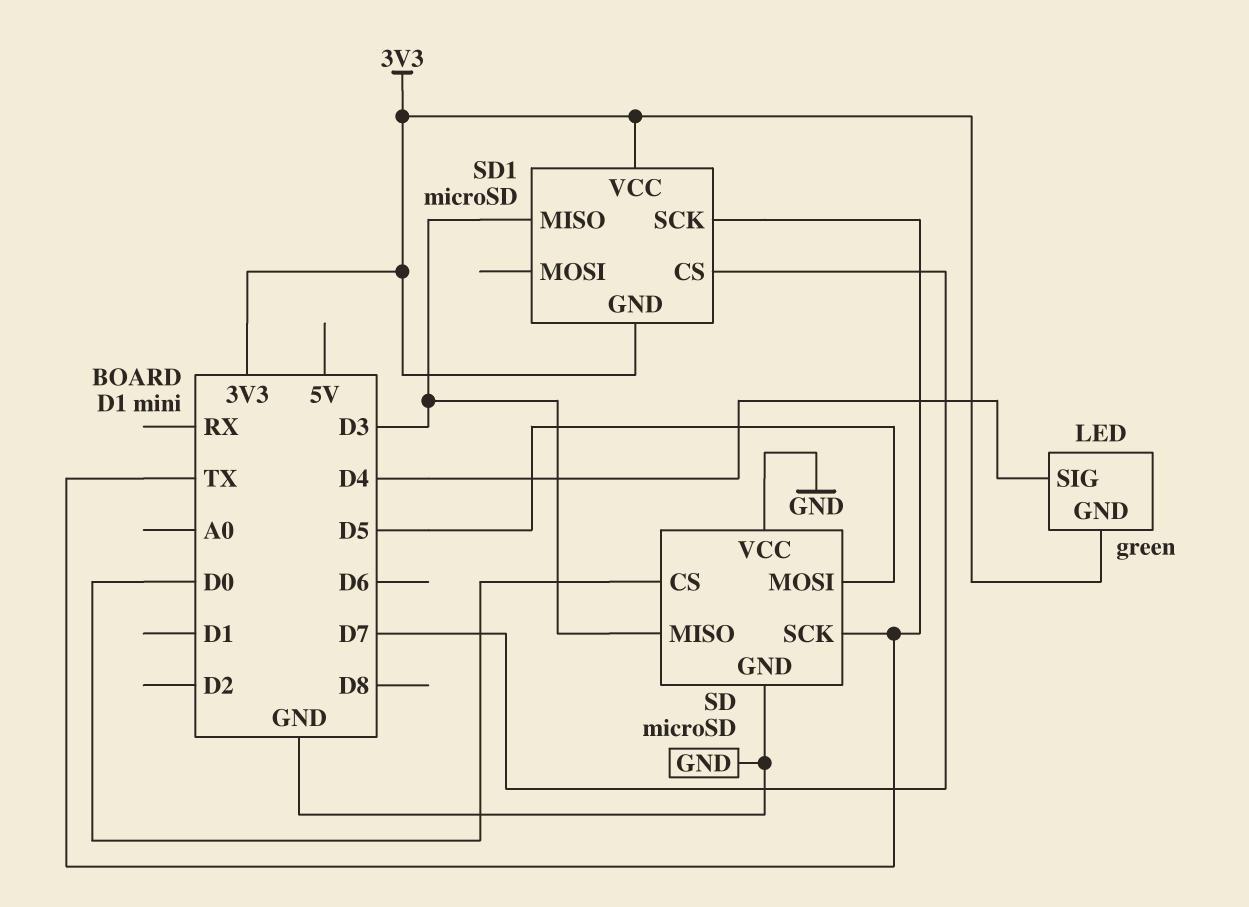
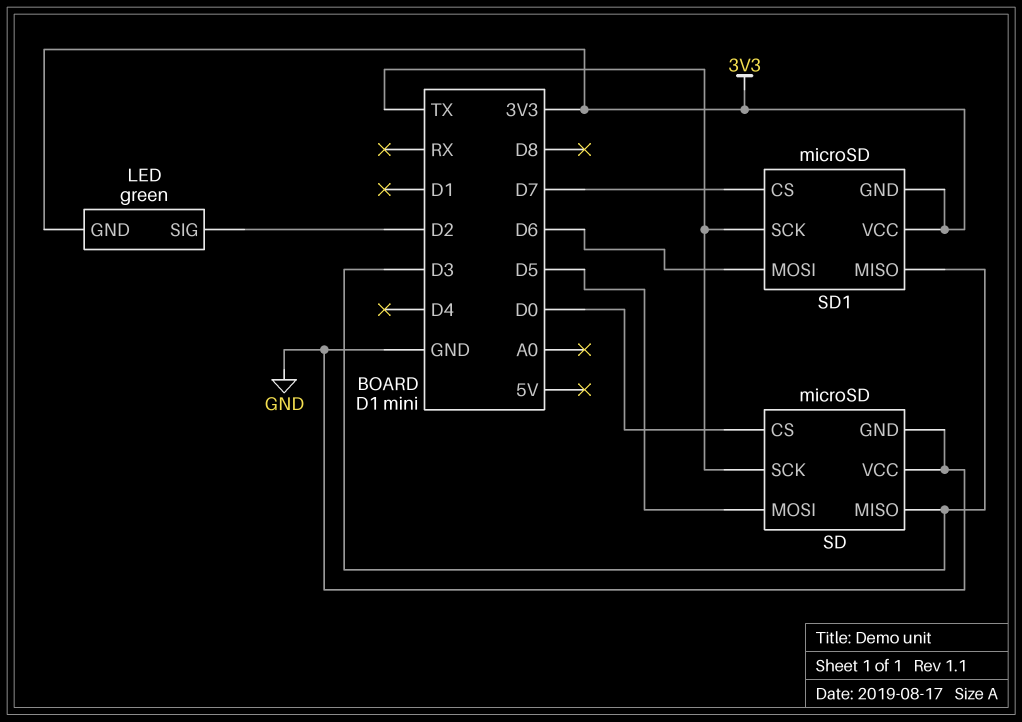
LED pin SIG: D4 -> D2
SD1 pin MOSI: none -> D6

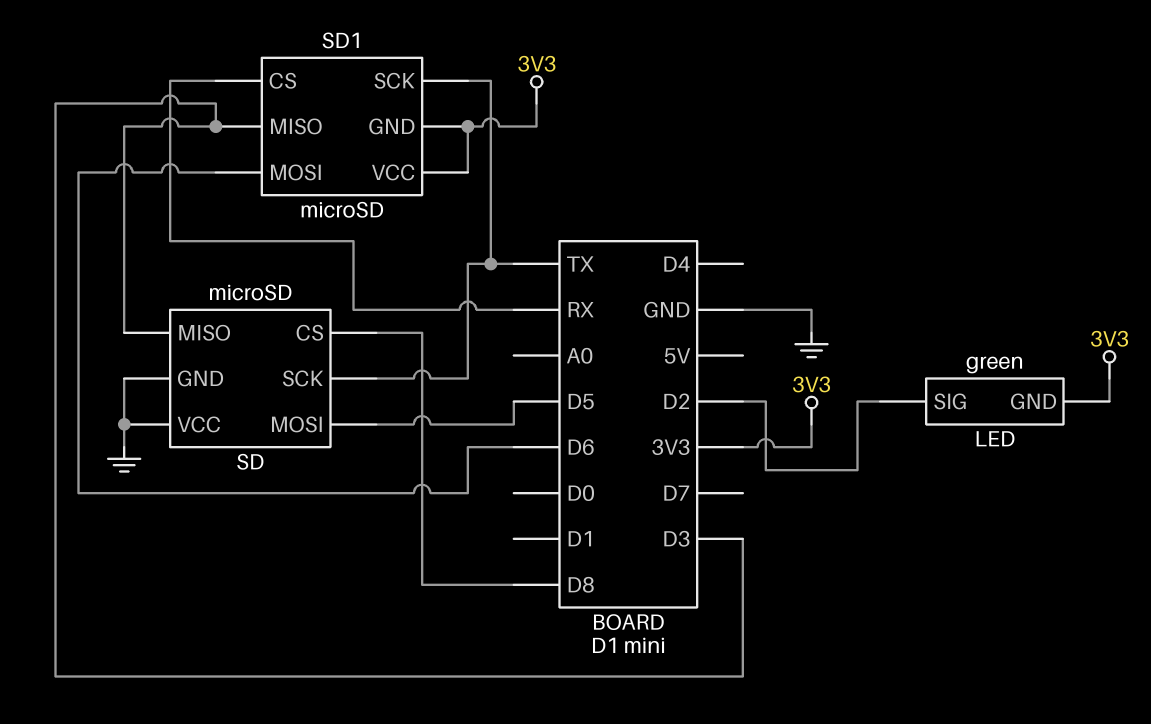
SD pin CS: D0 -> D8
SD1 pin CS: D7 -> RX

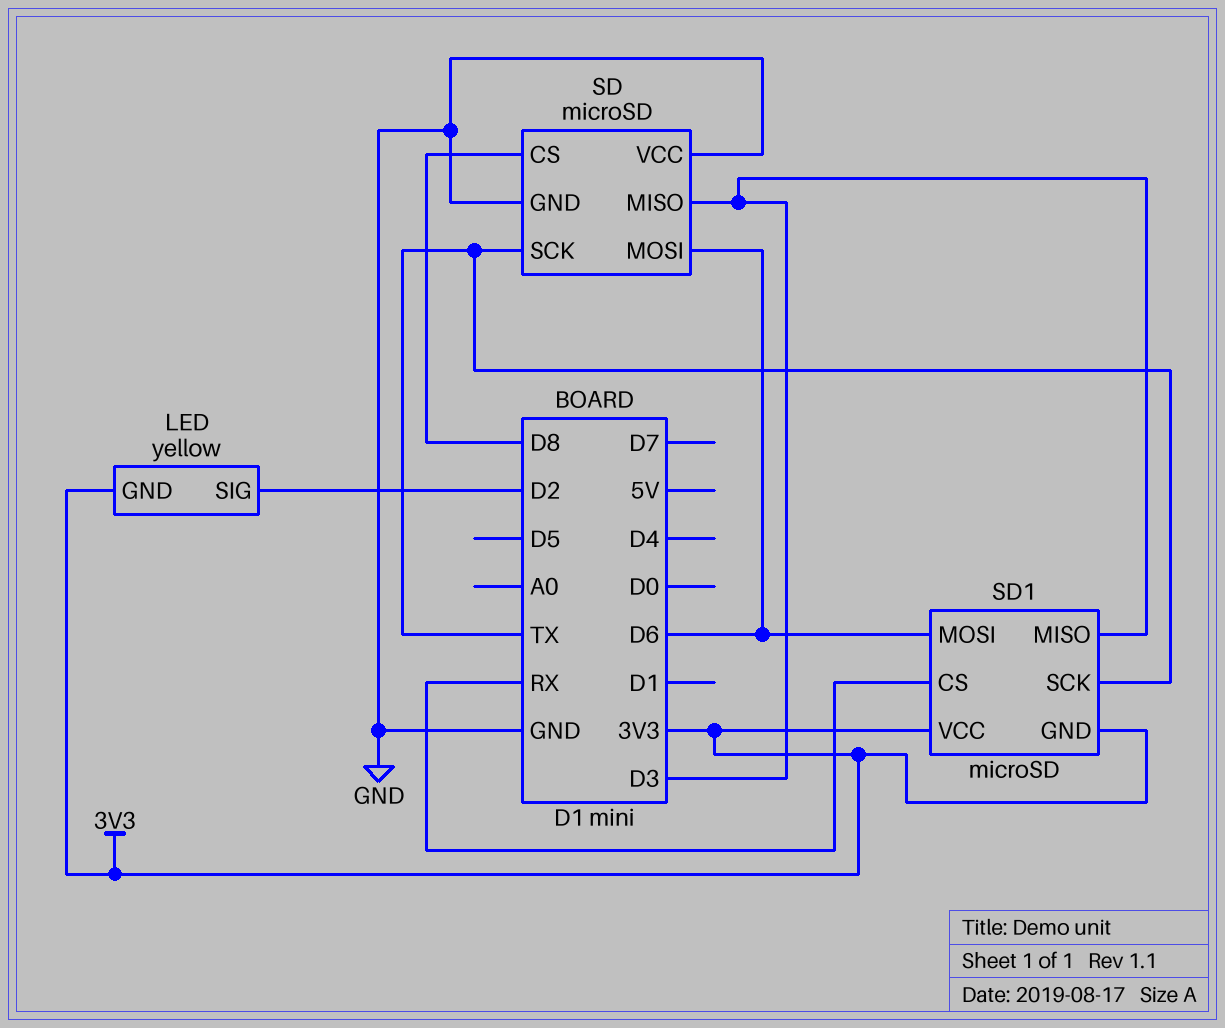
LED: green -> yellow
SD pin MOSI: D5 -> D6

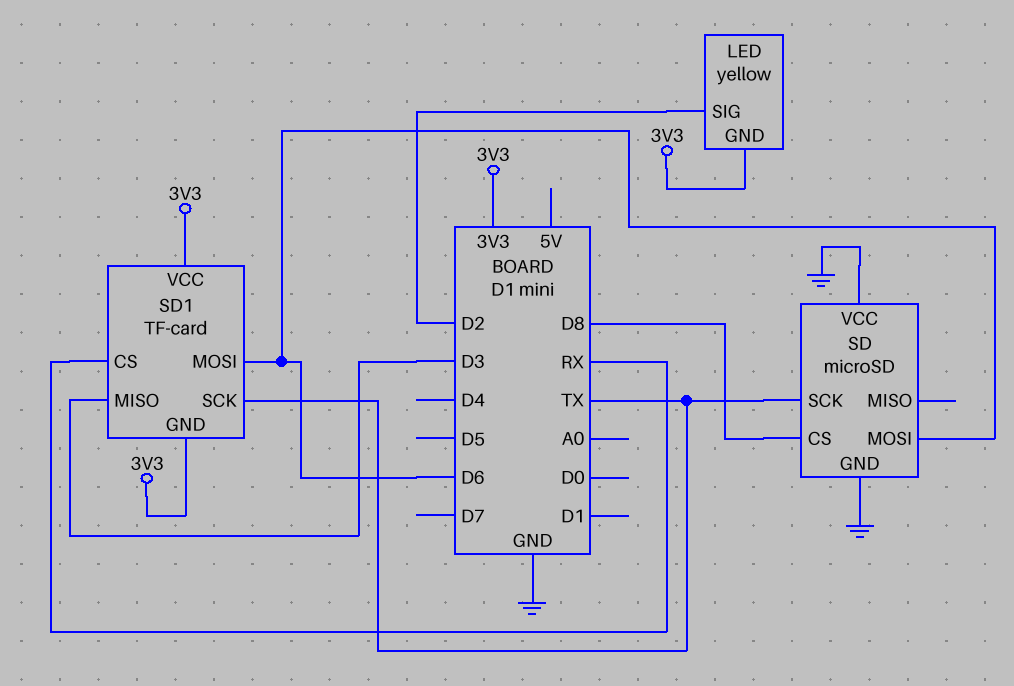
SD pin MISO: D3 -> none
SD1: microSD -> TF-card

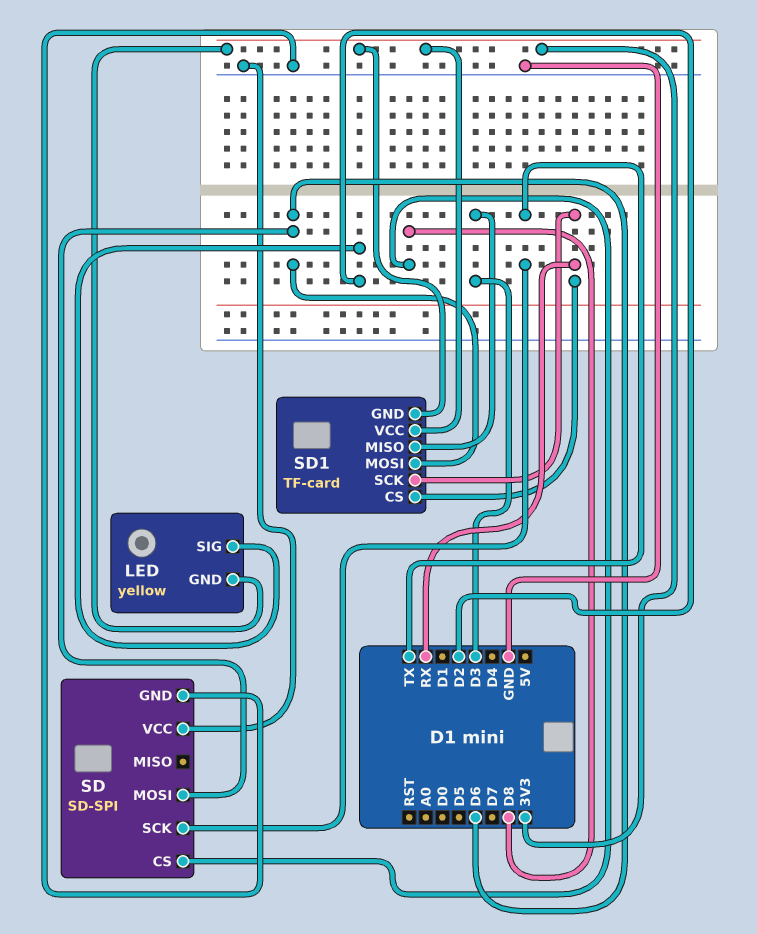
SD: microSD -> SD-SPI
SD1 pin SCK: TX -> RX

